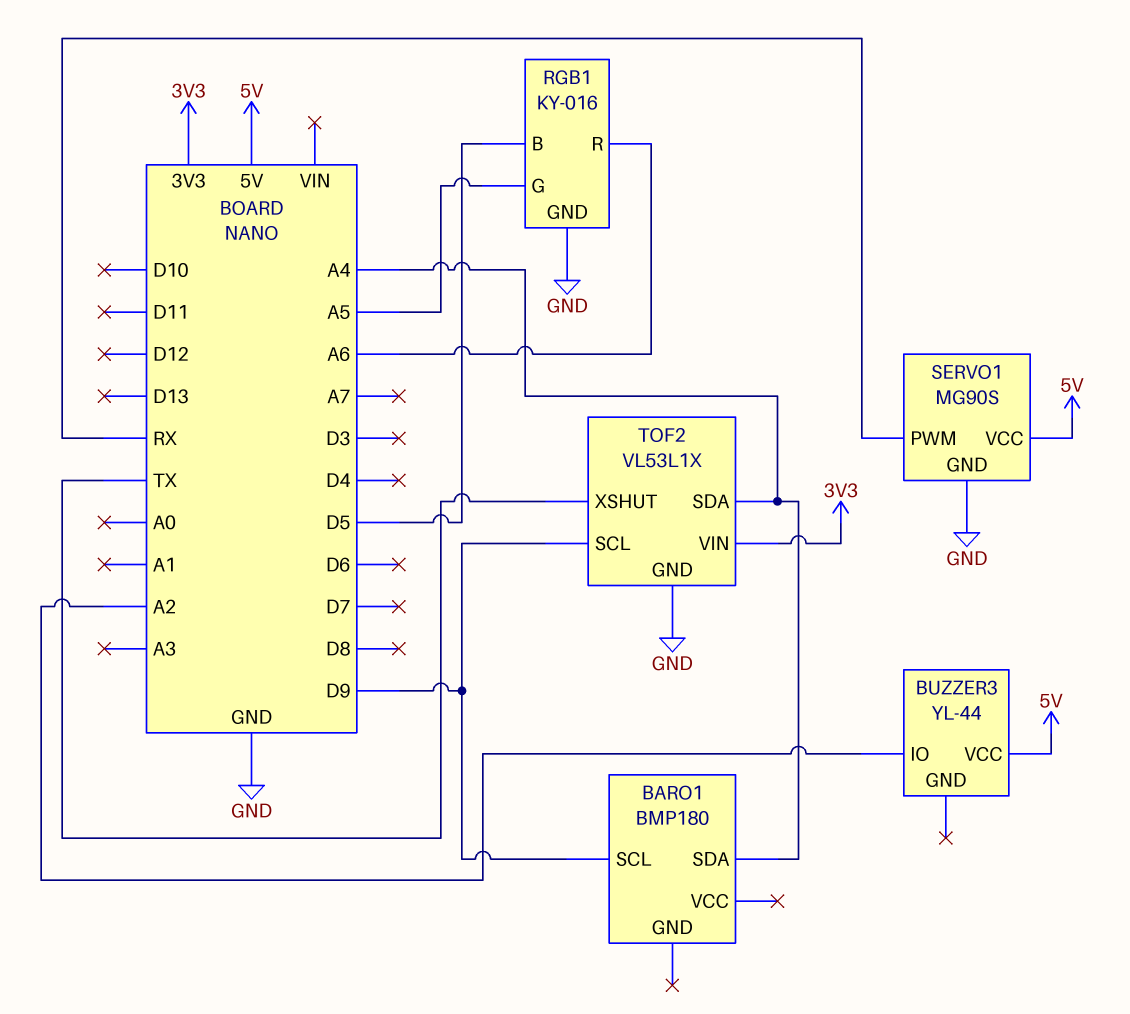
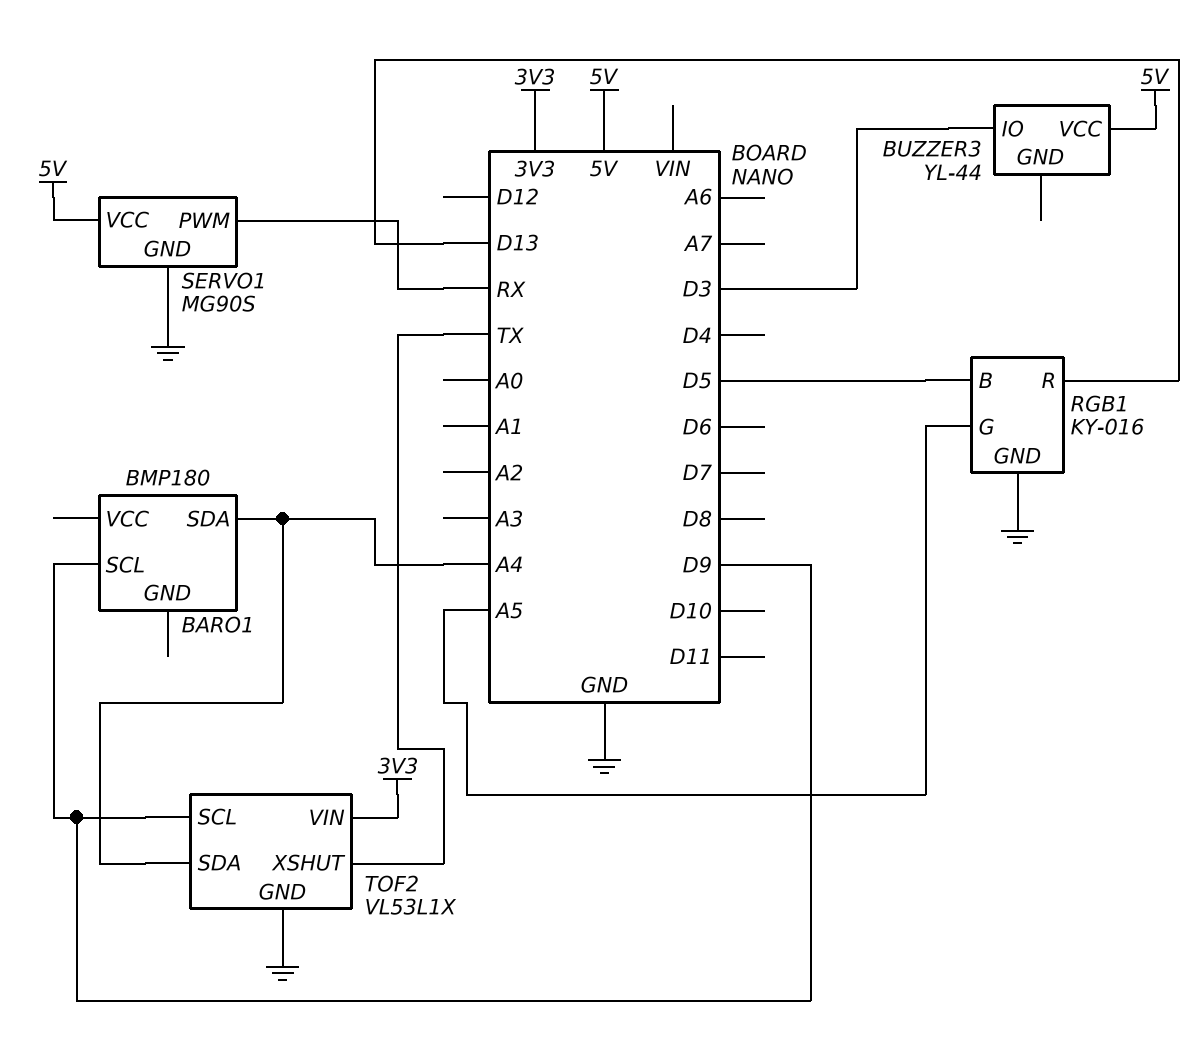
BUZZER3 pin IO: A2 -> D3
RGB1 pin R: A6 -> D13

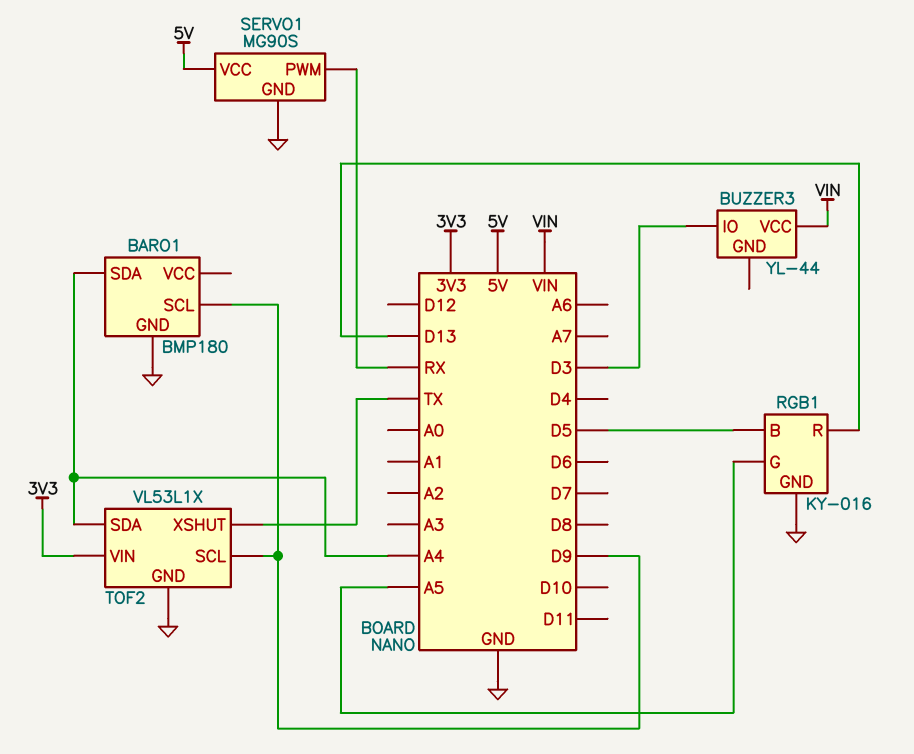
BARO1 pin GND: none -> GND
BUZZER3 pin VCC: 5V -> VIN

